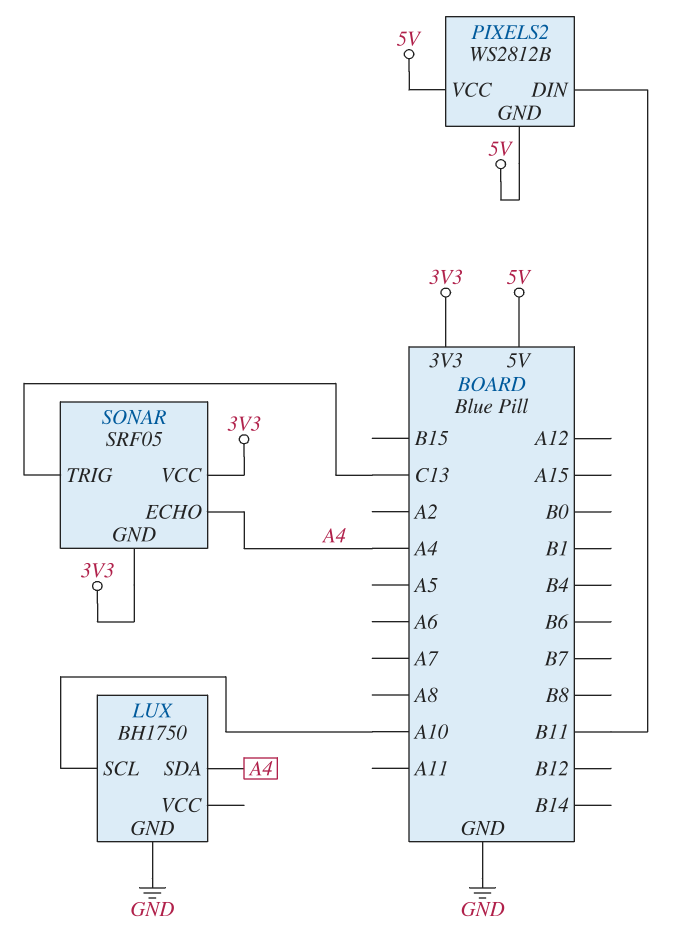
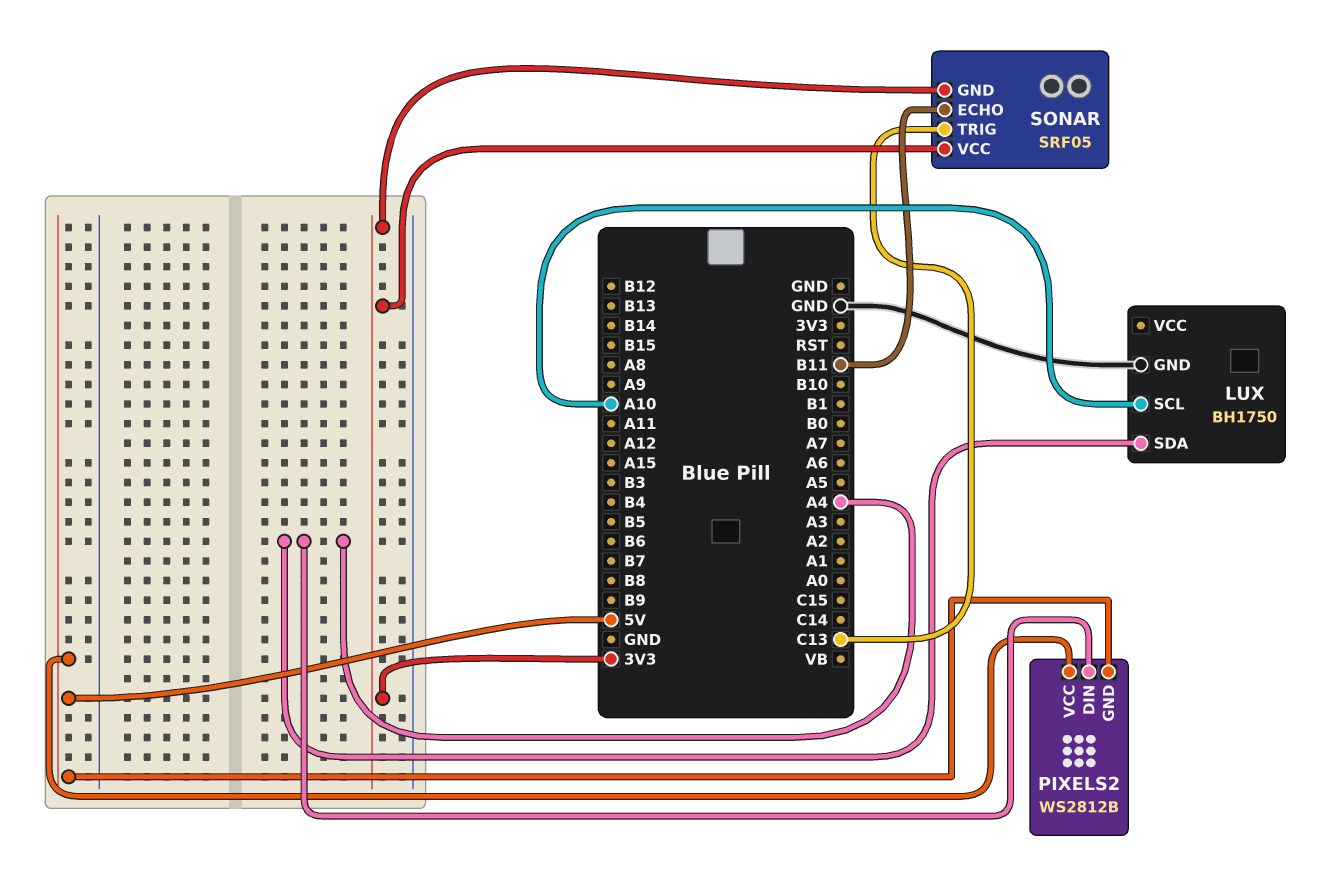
PIXELS2 pin DIN: B11 -> A4
SONAR pin ECHO: A4 -> B11

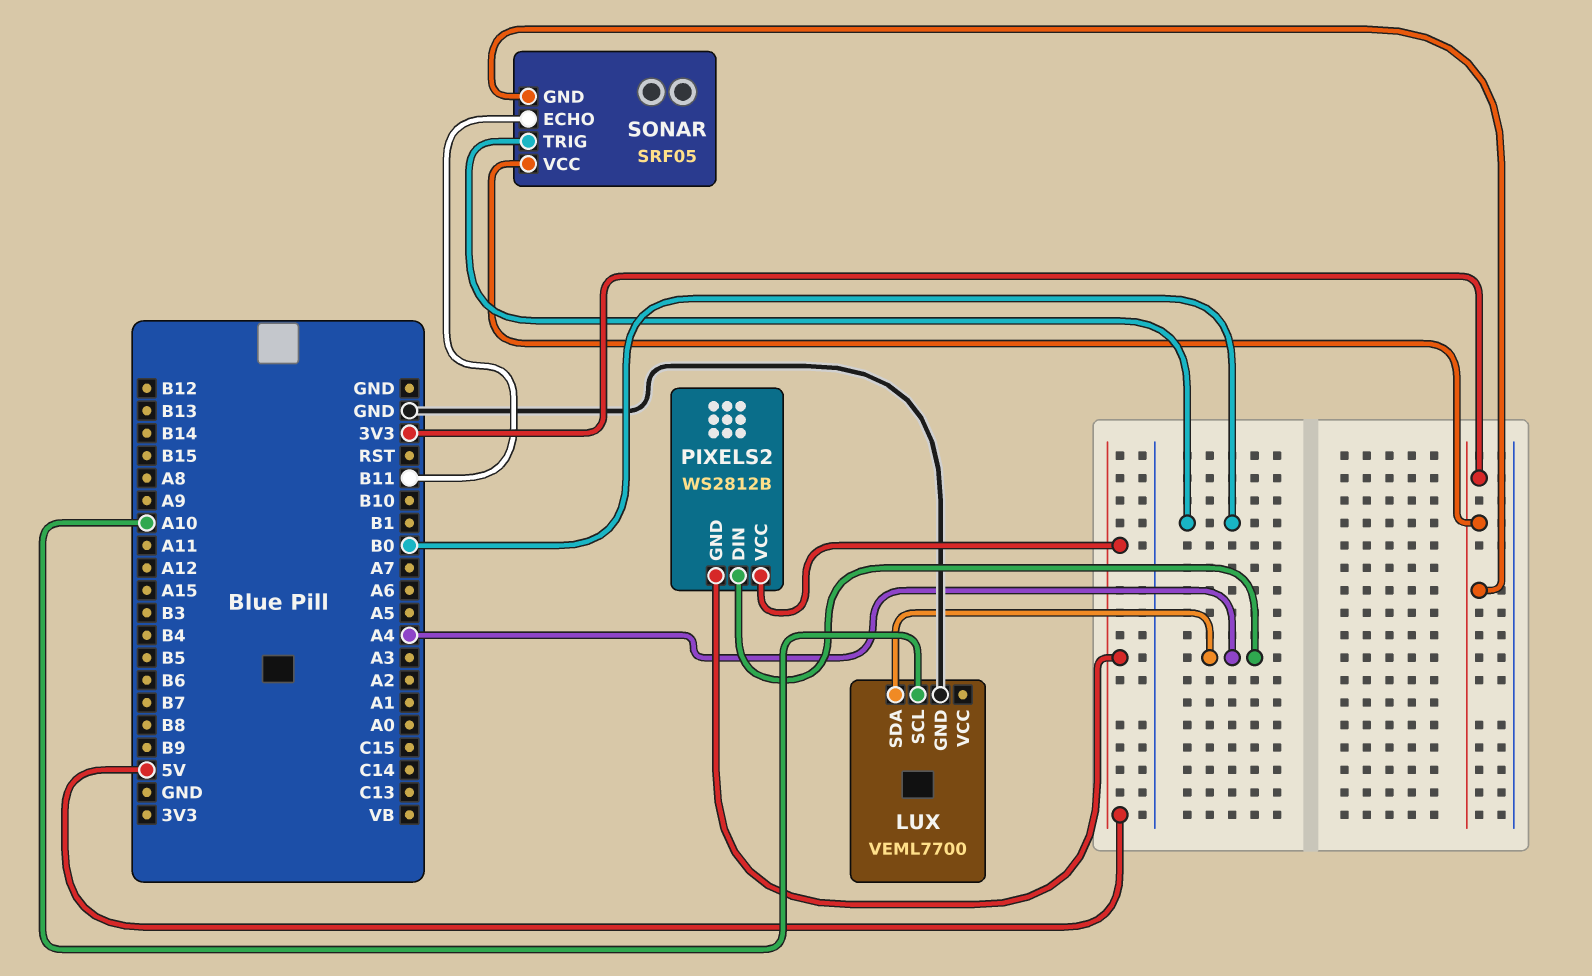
LUX: BH1750 -> VEML7700
SONAR pin TRIG: C13 -> B0

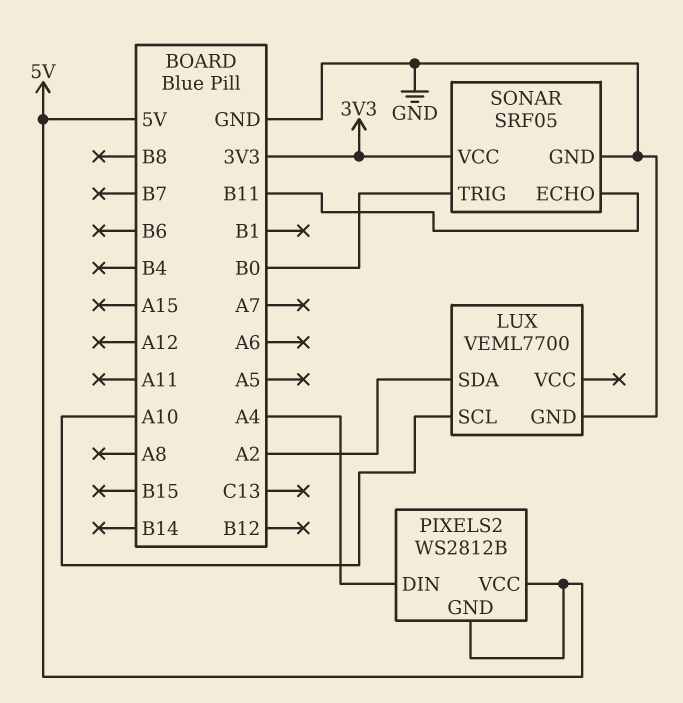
LUX pin SDA: A4 -> A2
SONAR pin GND: 3V3 -> GND

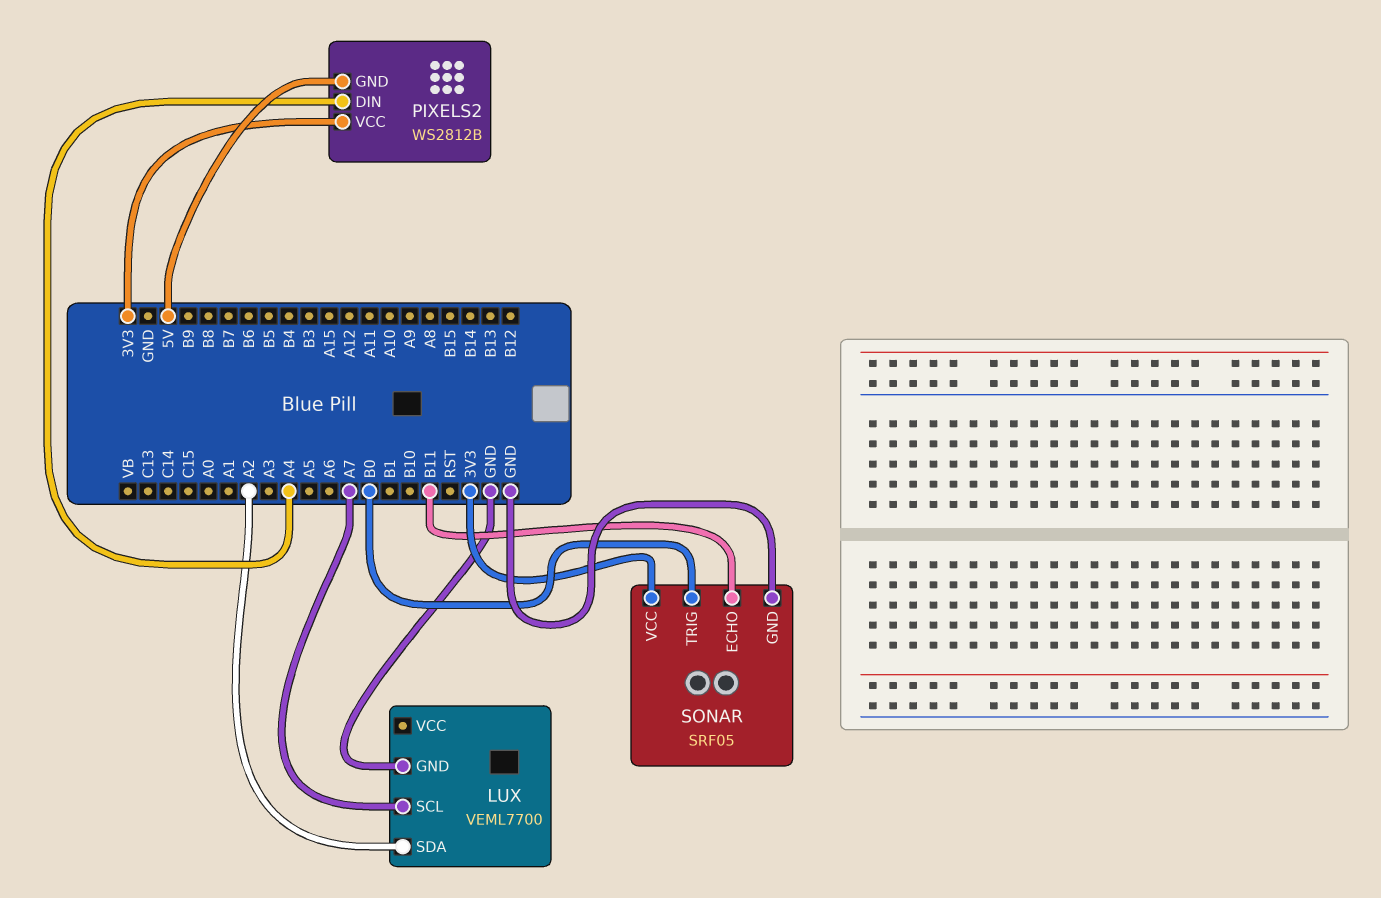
LUX pin SCL: A10 -> A7
PIXELS2 pin VCC: 5V -> 3V3

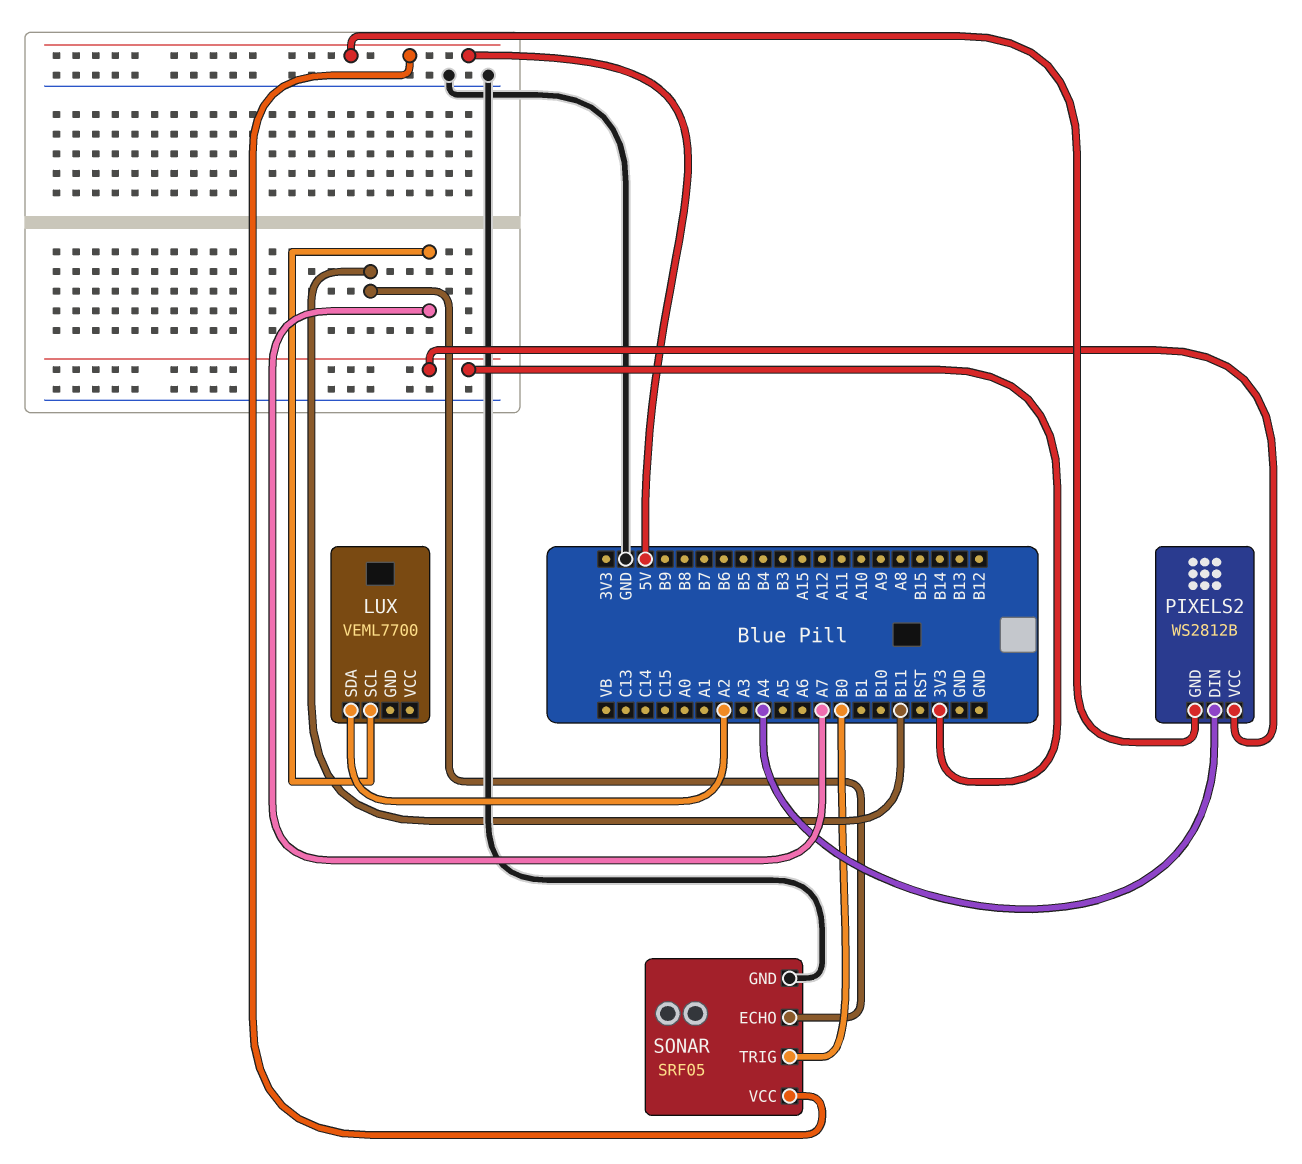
LUX pin GND: GND -> none
SONAR pin VCC: 3V3 -> 5V

